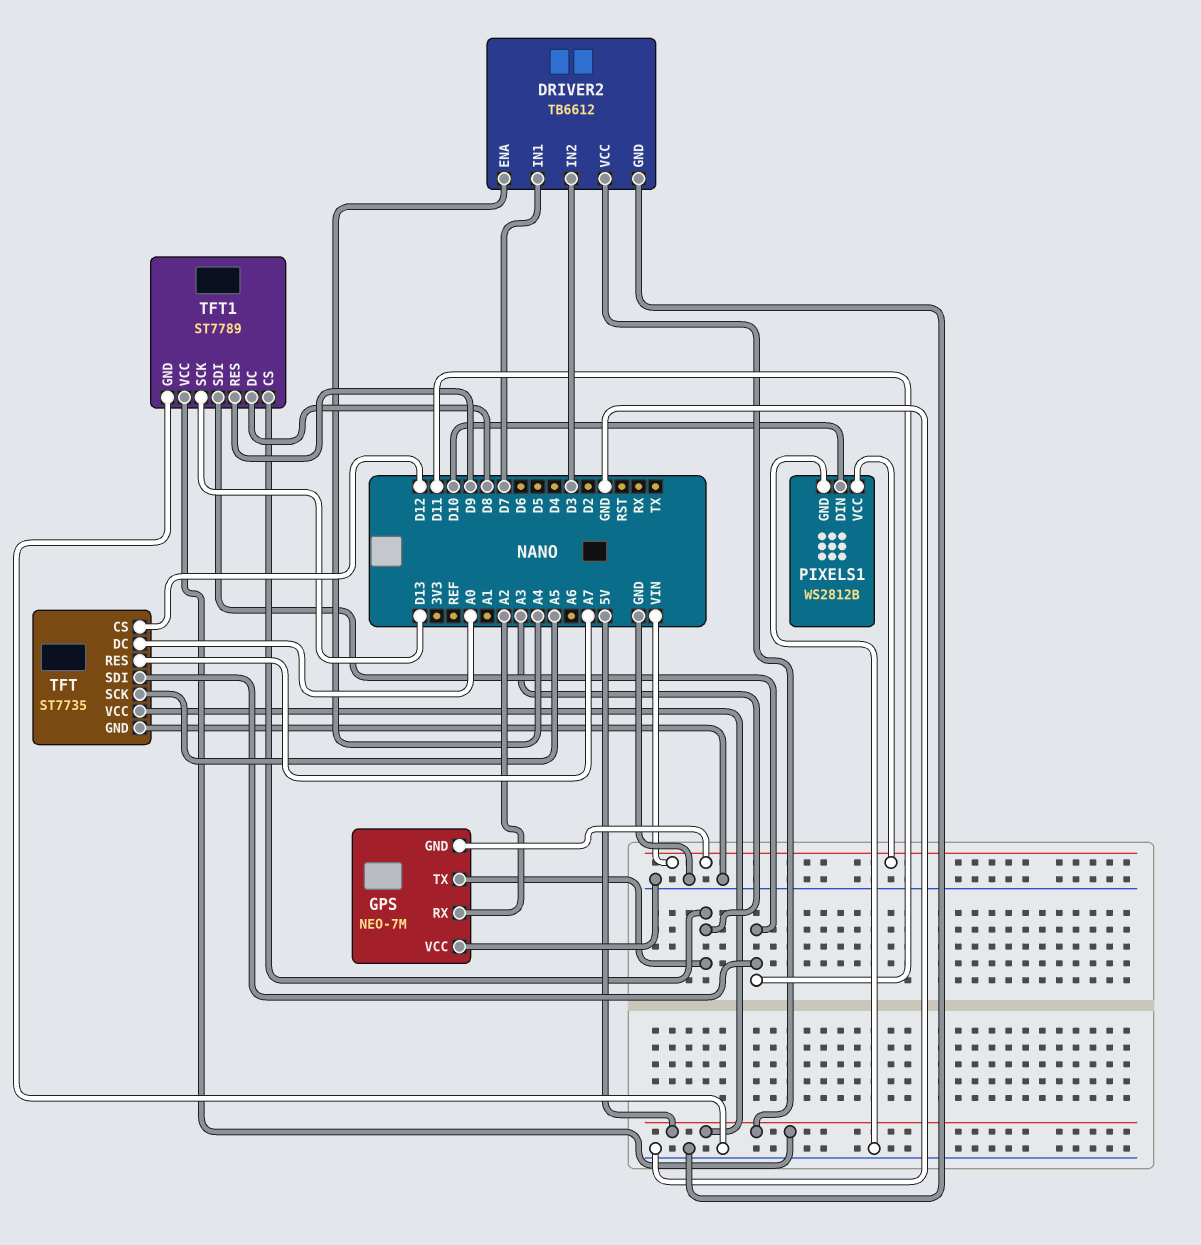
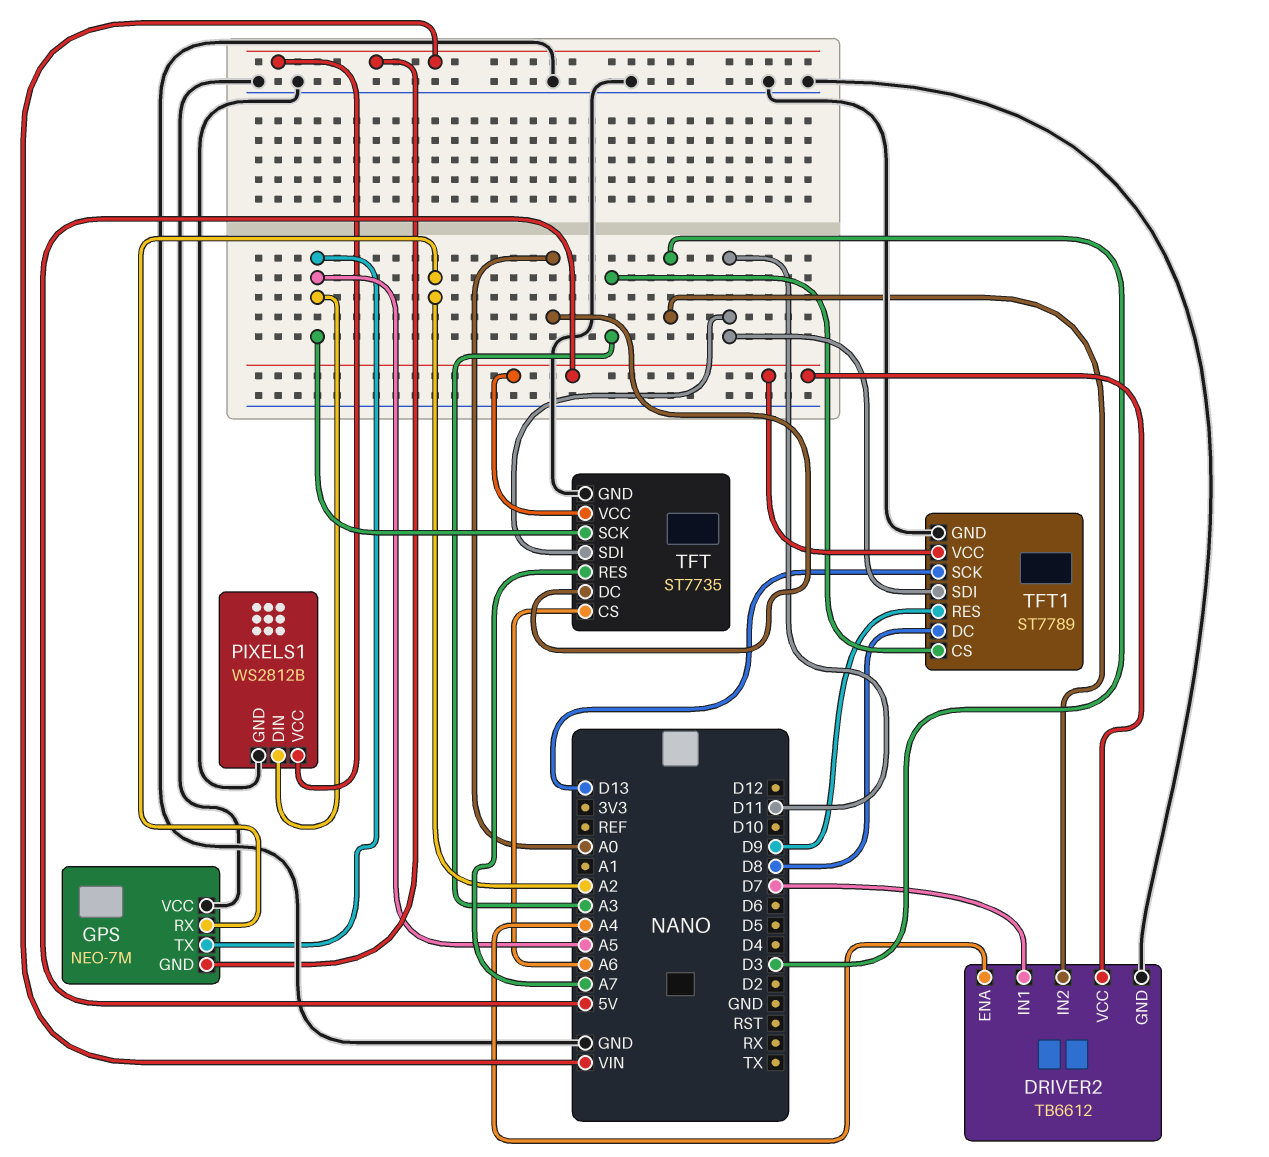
GPS pin TX: A3 -> A5
PIXELS1 pin DIN: D10 -> A5
TFT pin CS: D12 -> A6

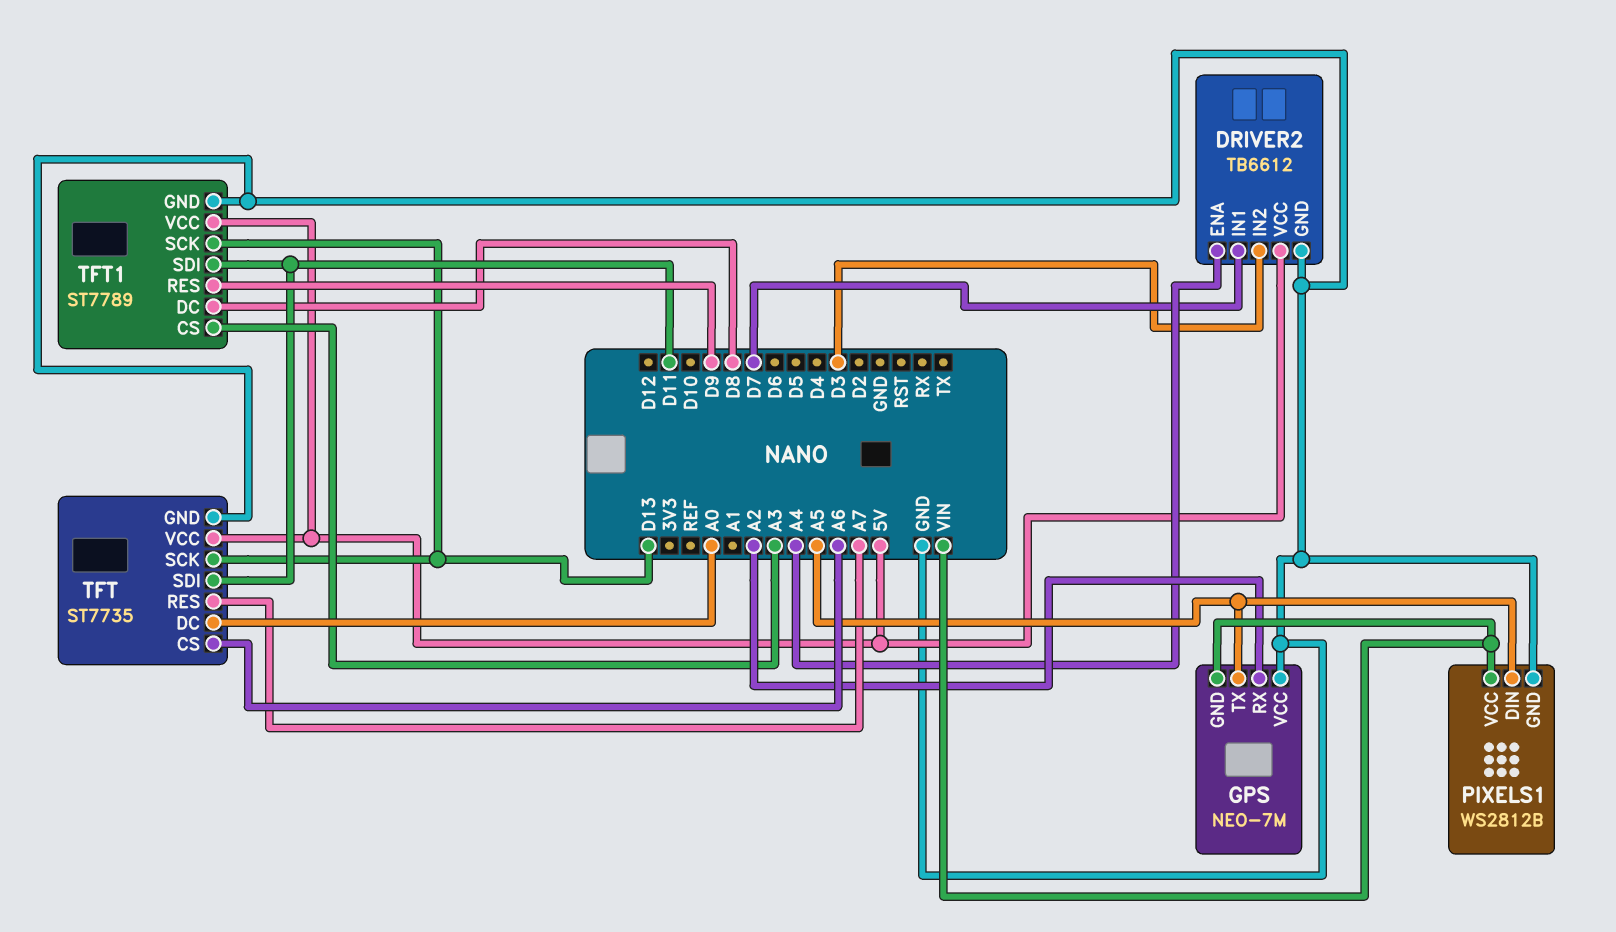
TFT pin SCK: A5 -> D13

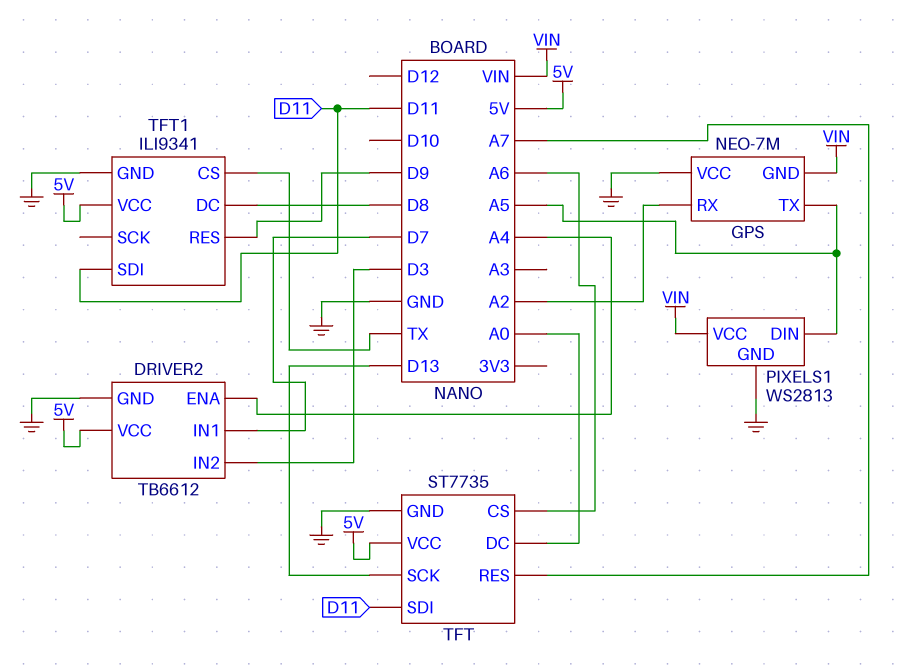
PIXELS1: WS2812B -> WS2813
TFT1: ST7789 -> ILI9341
TFT1 pin CS: A3 -> TX
TFT1 pin SCK: D13 -> none

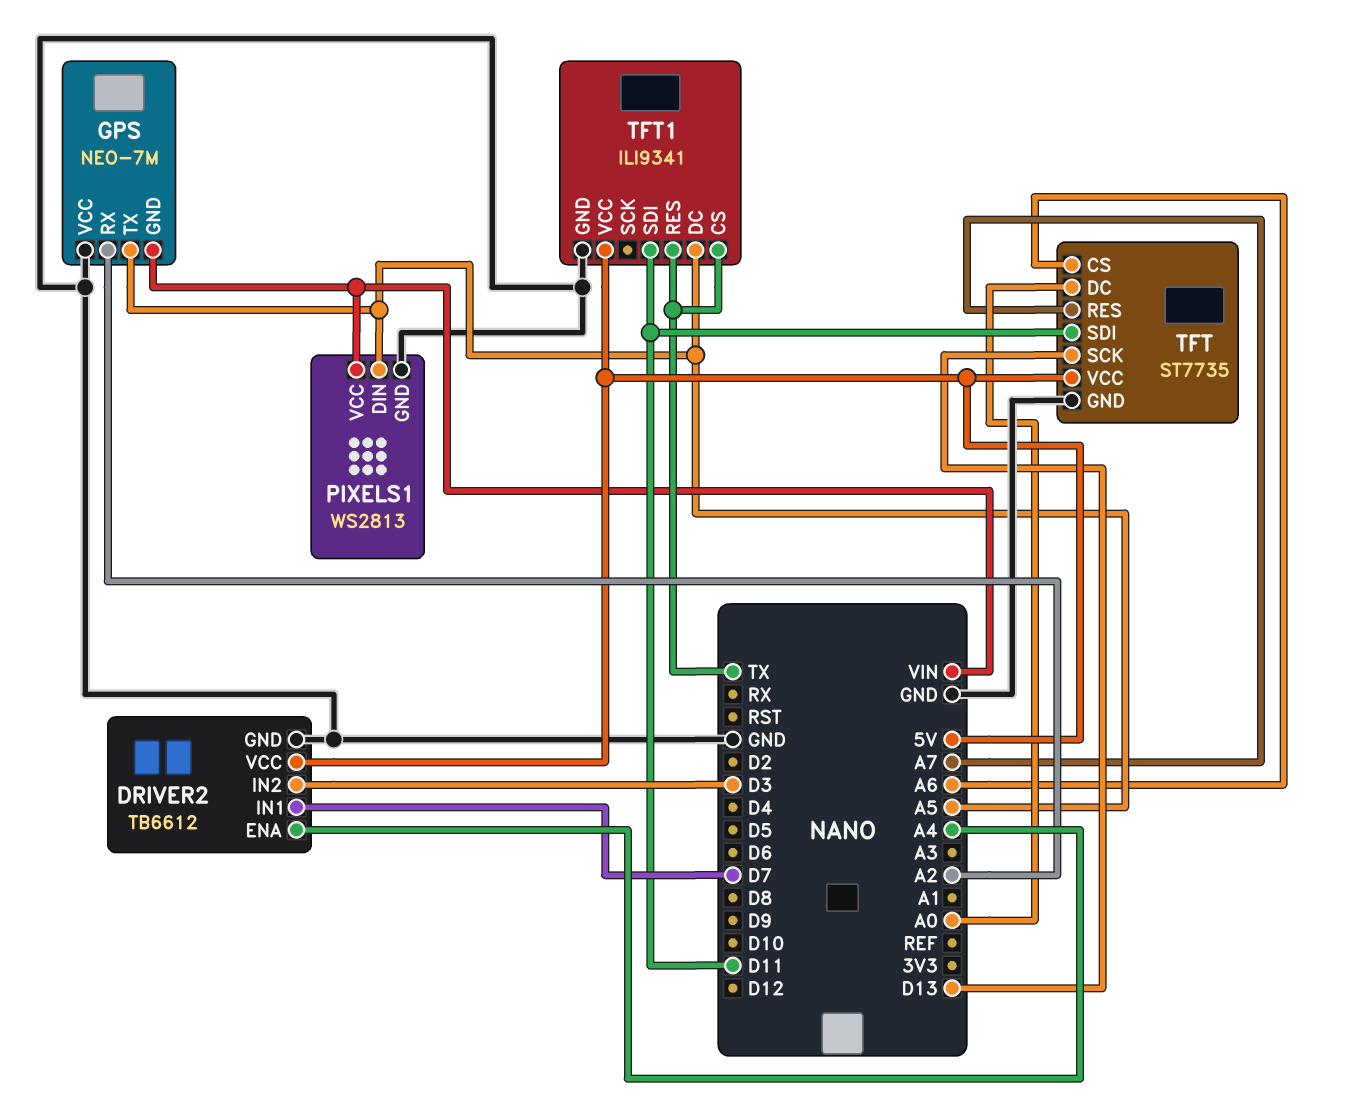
TFT1 pin DC: D8 -> A5
TFT1 pin RES: D9 -> TX

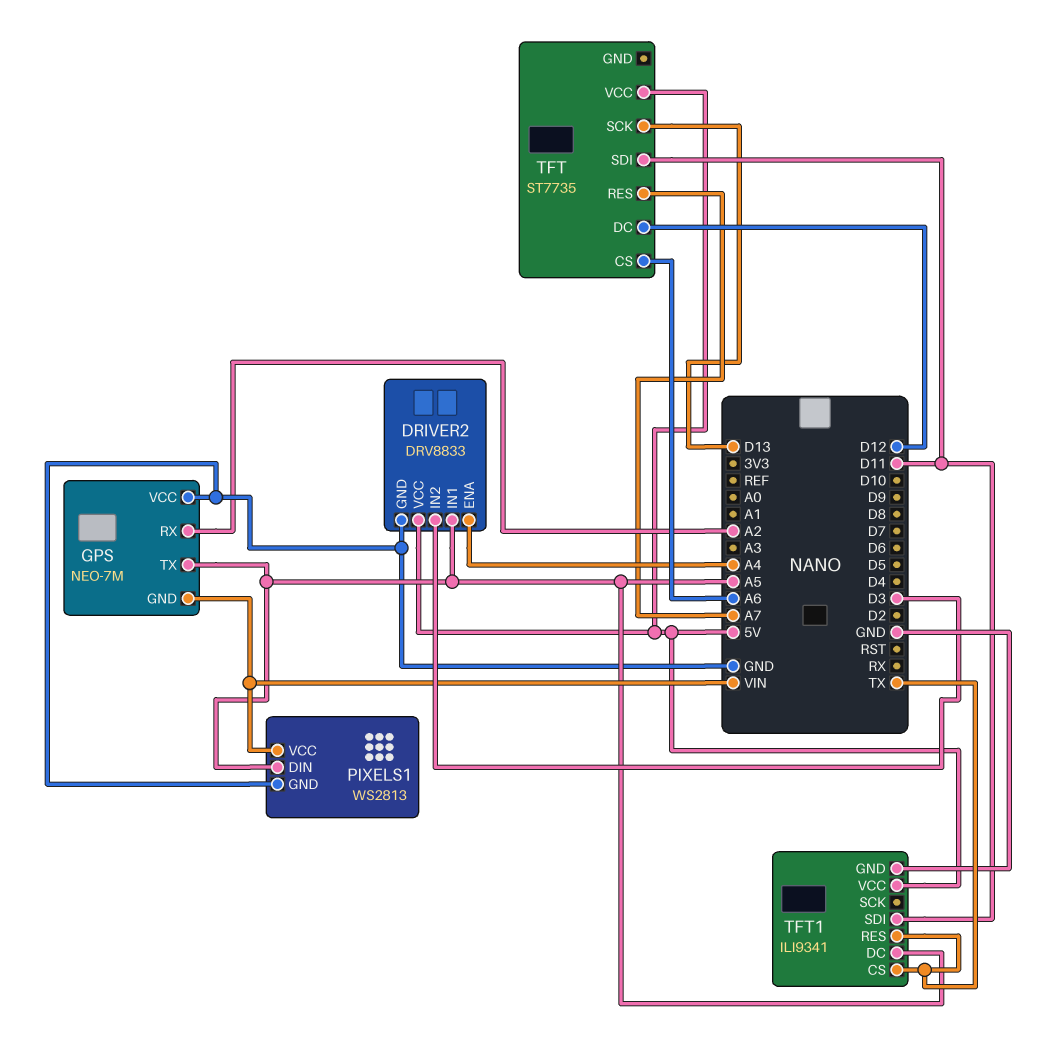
DRIVER2: TB6612 -> DRV8833
DRIVER2 pin IN1: D7 -> A5
TFT pin DC: A0 -> D12
TFT pin GND: GND -> none

